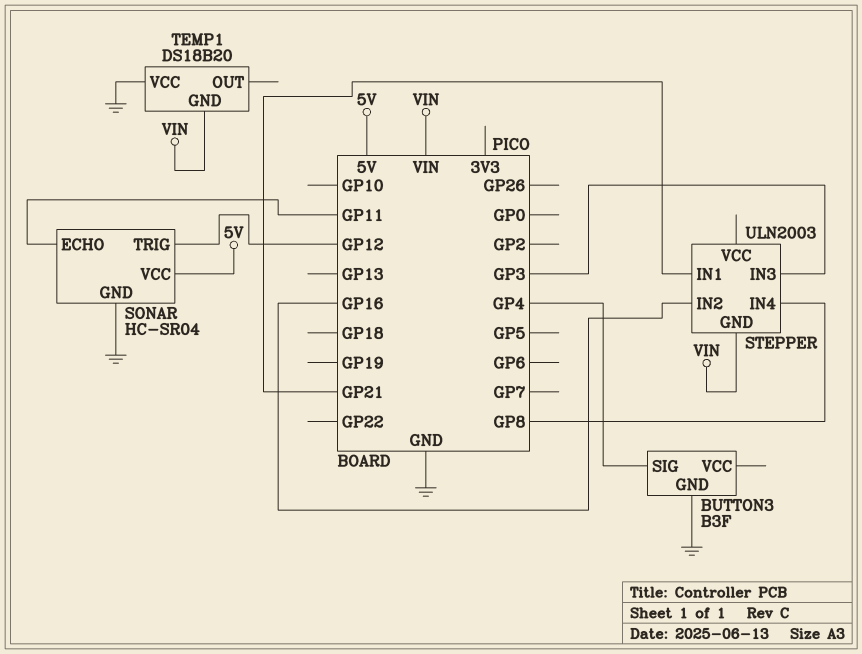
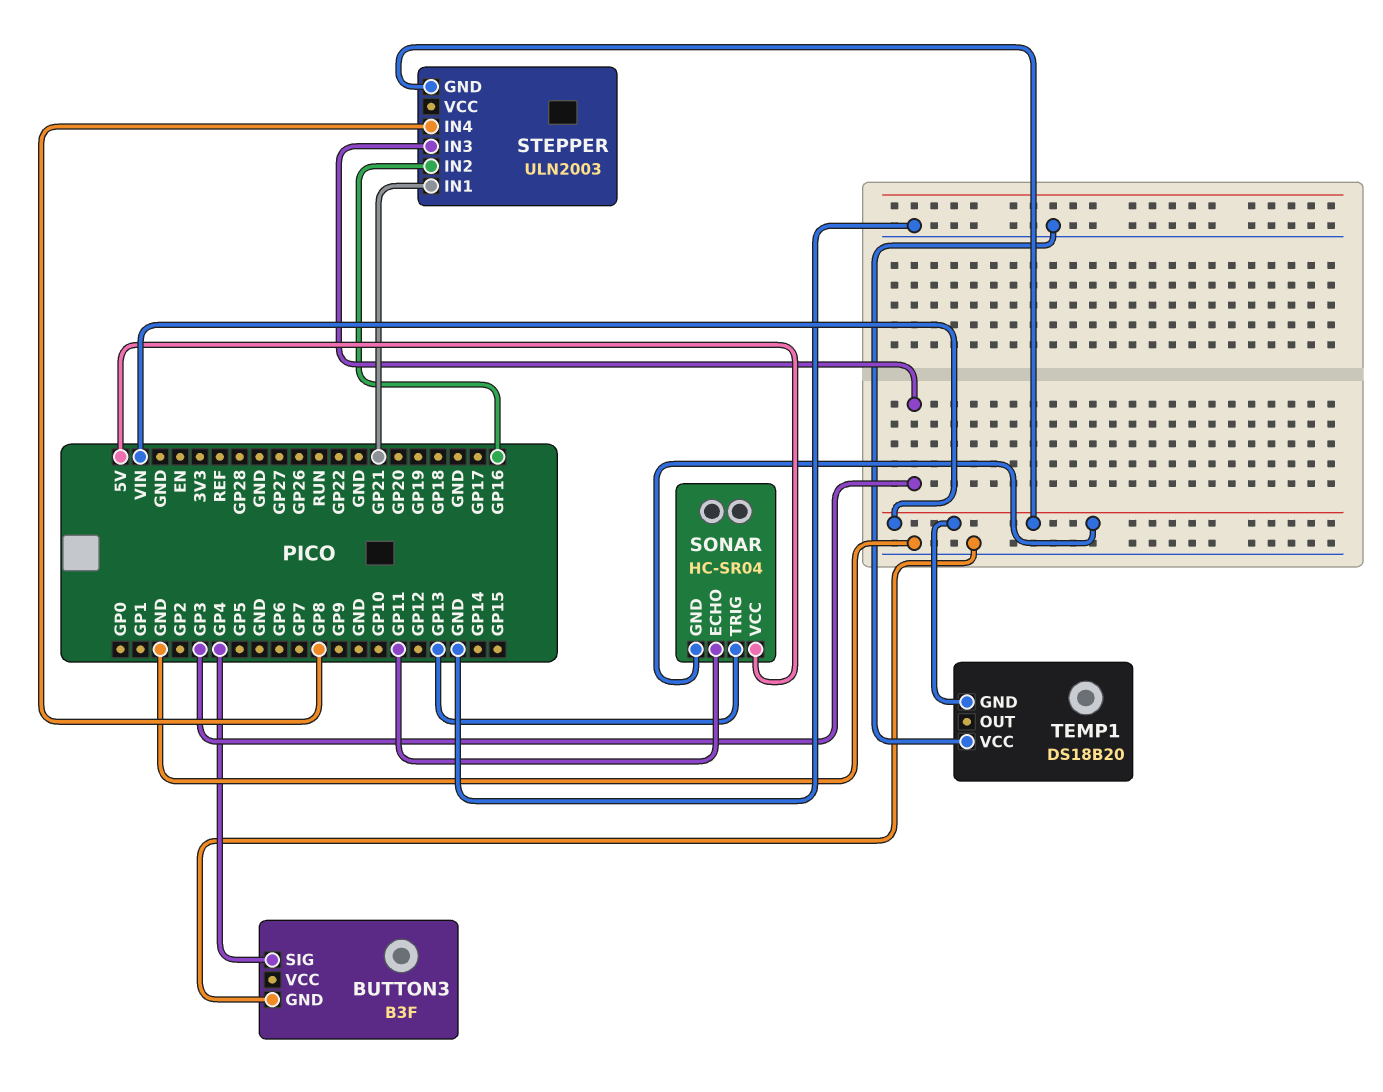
SONAR pin GND: GND -> VIN
SONAR pin TRIG: GP12 -> GP13

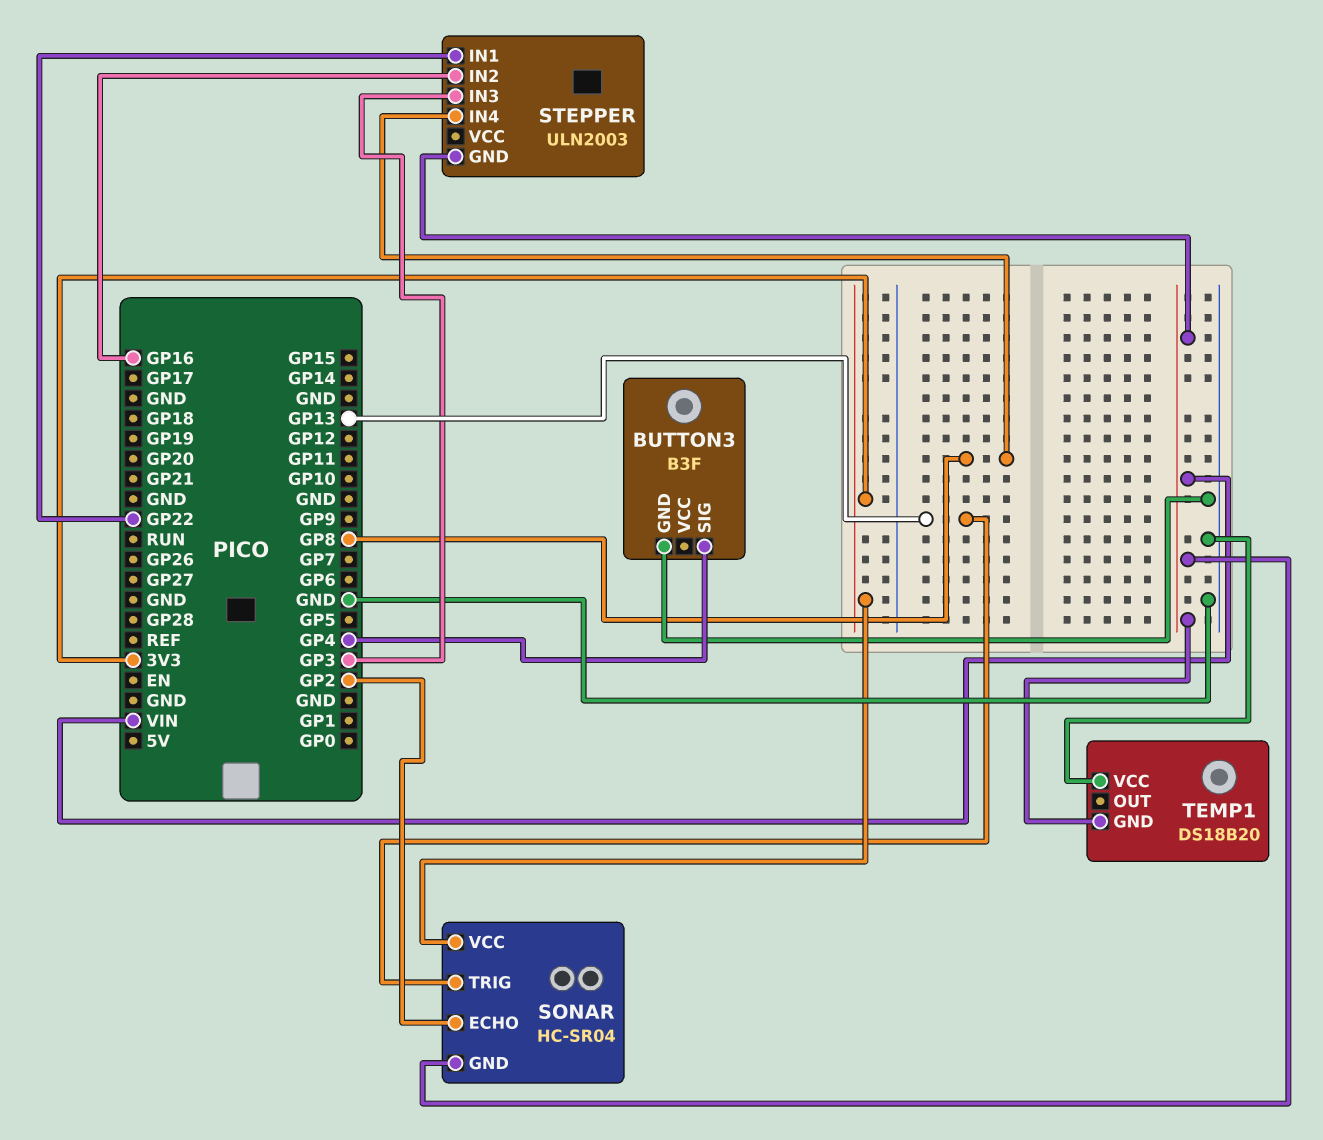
SONAR pin ECHO: GP11 -> GP2
SONAR pin VCC: 5V -> 3V3
STEPPER pin IN1: GP21 -> GP22

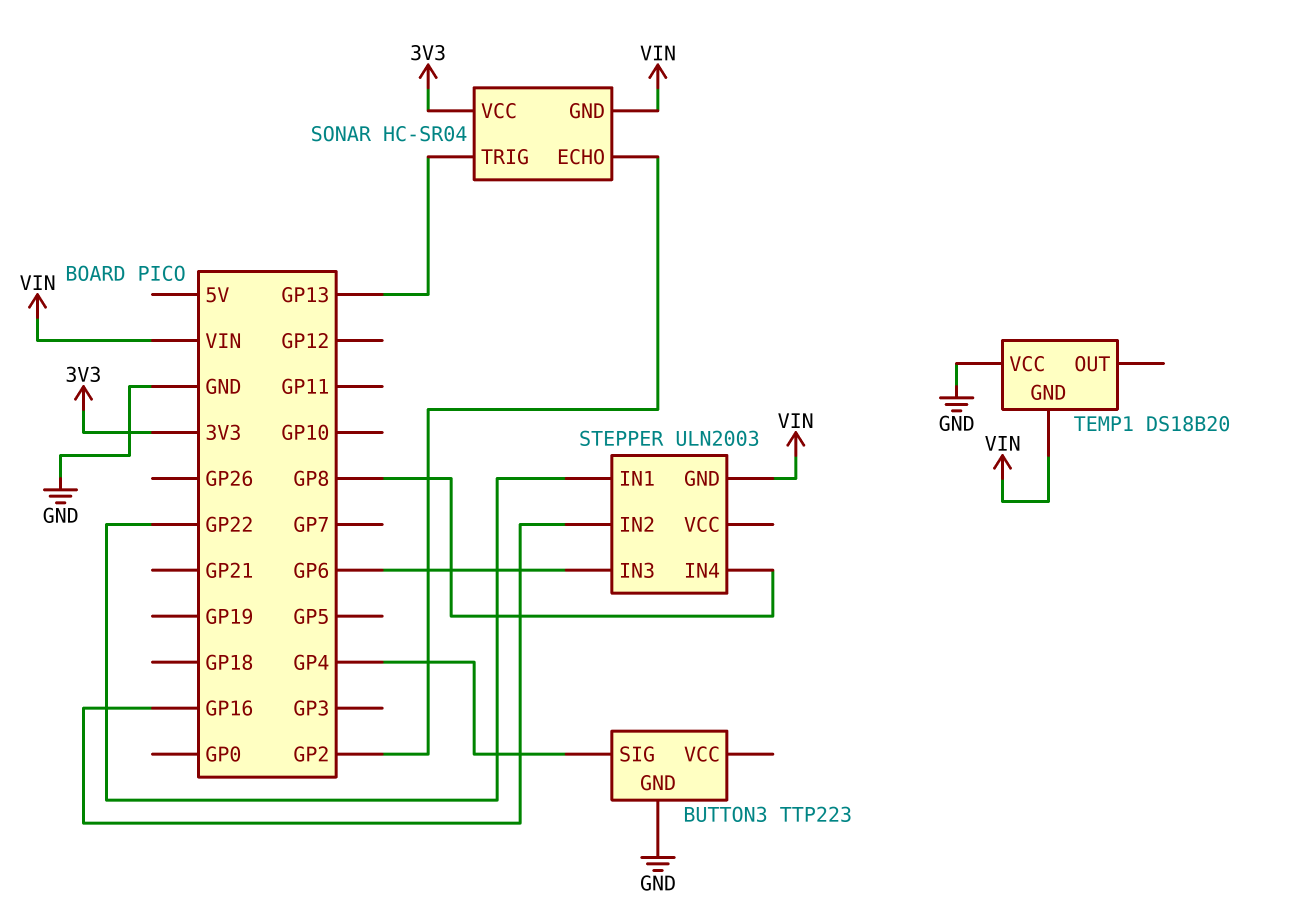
BUTTON3: B3F -> TTP223
STEPPER pin IN3: GP3 -> GP6

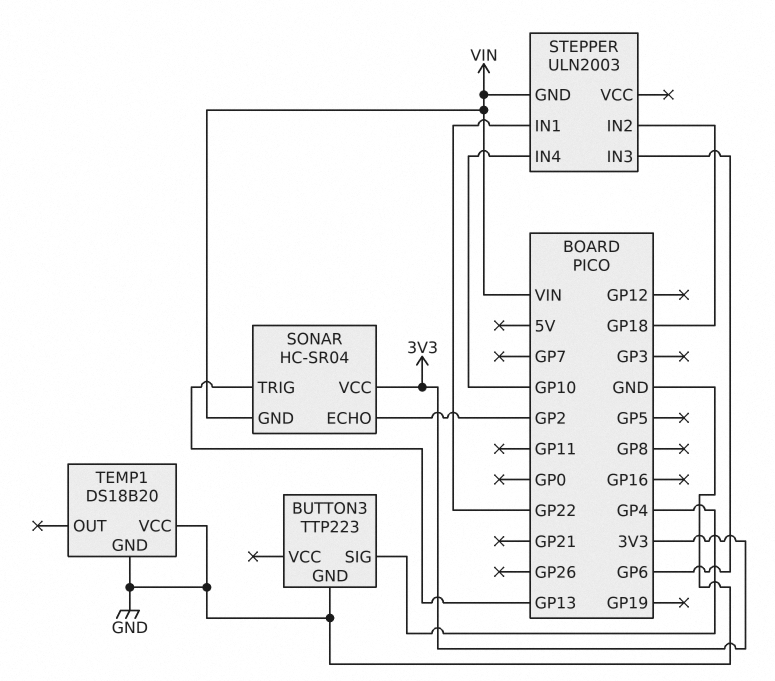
STEPPER pin IN2: GP16 -> GP18
STEPPER pin IN4: GP8 -> GP10
TEMP1 pin GND: VIN -> GND

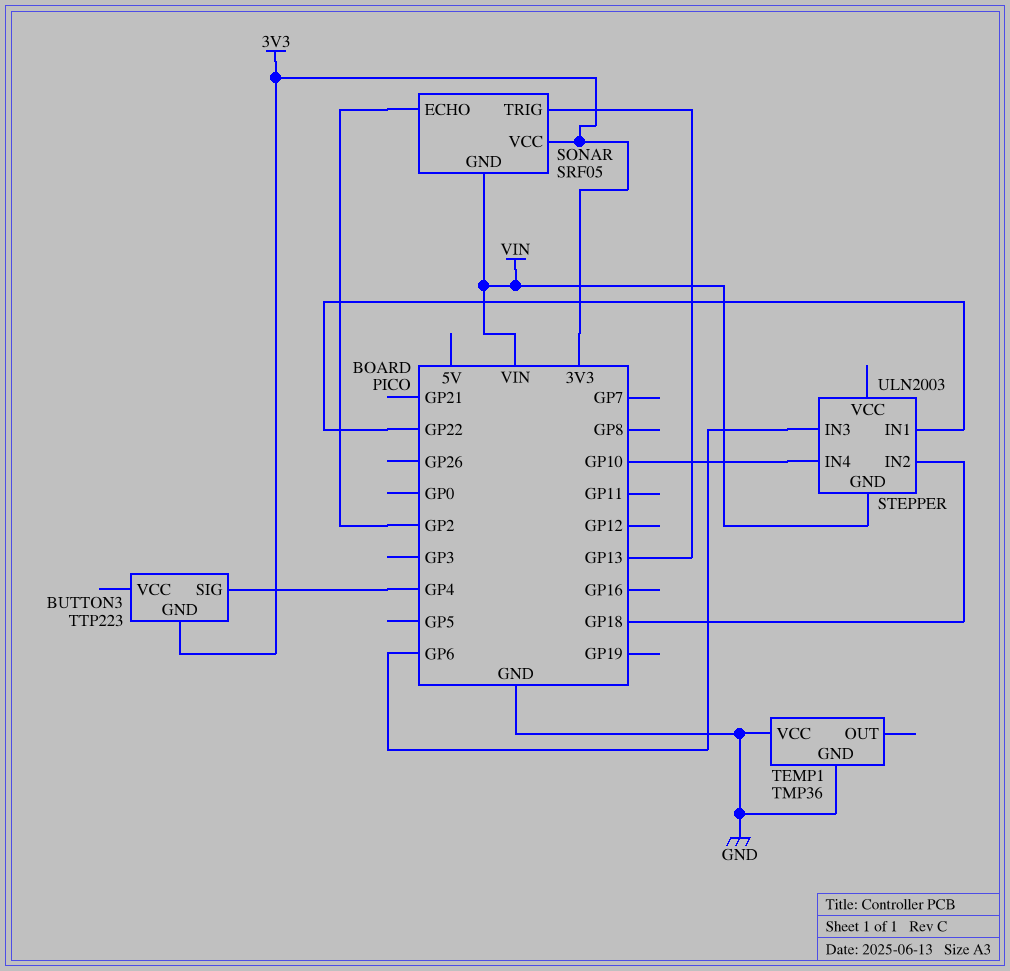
BUTTON3 pin GND: GND -> 3V3
SONAR: HC-SR04 -> SRF05
TEMP1: DS18B20 -> TMP36

